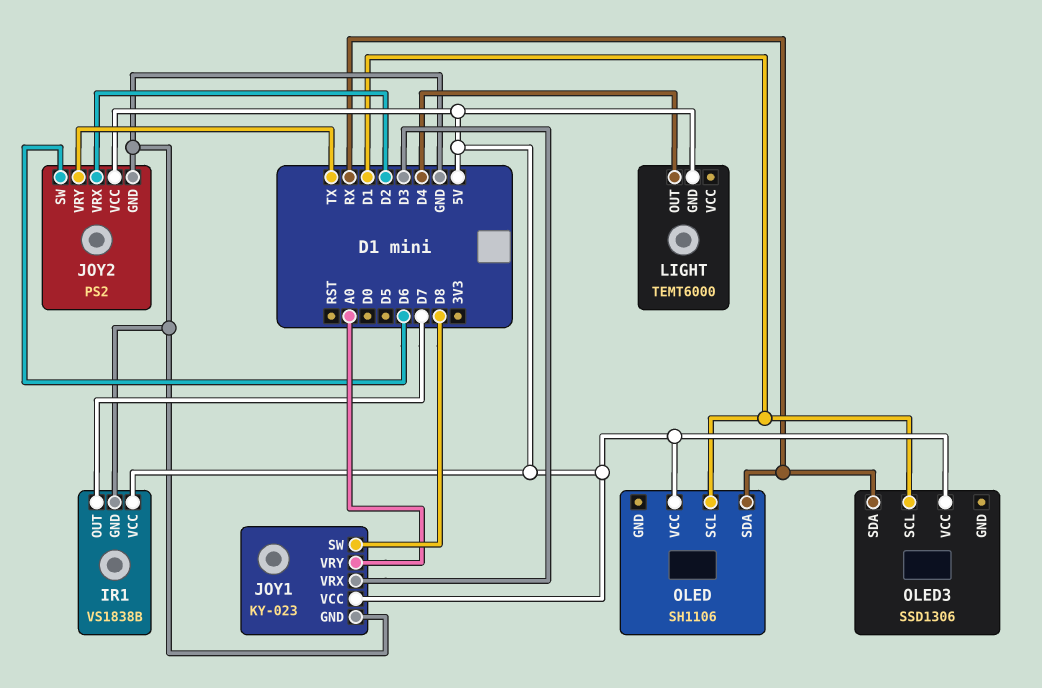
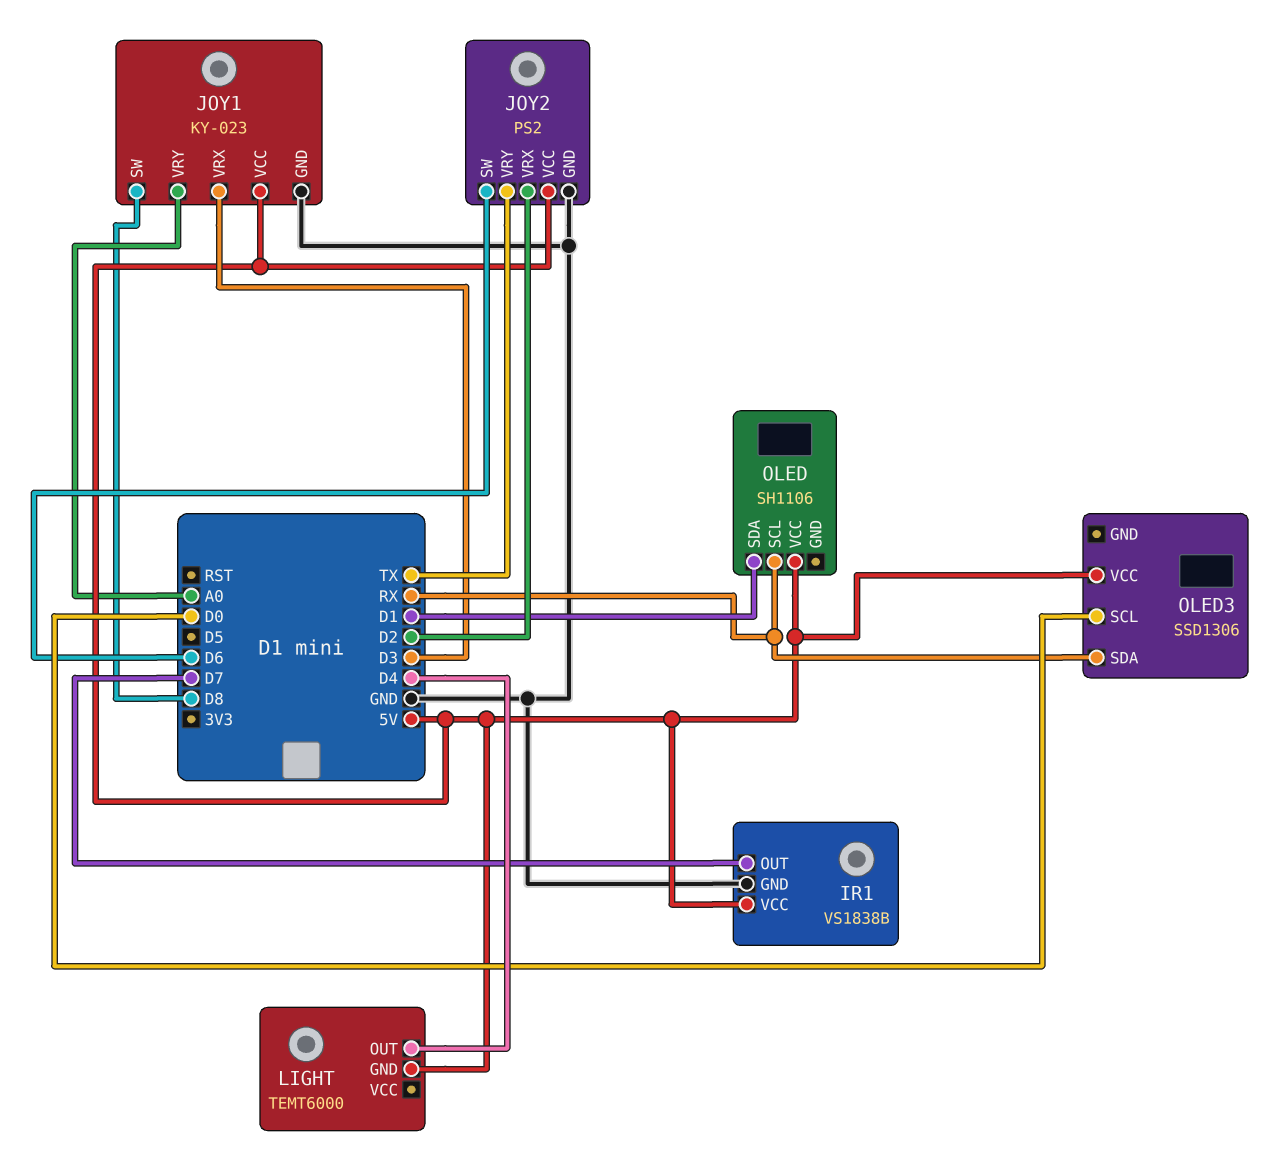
OLED pin SCL: D1 -> RX
OLED pin SDA: RX -> D1
OLED3 pin SCL: D1 -> D0

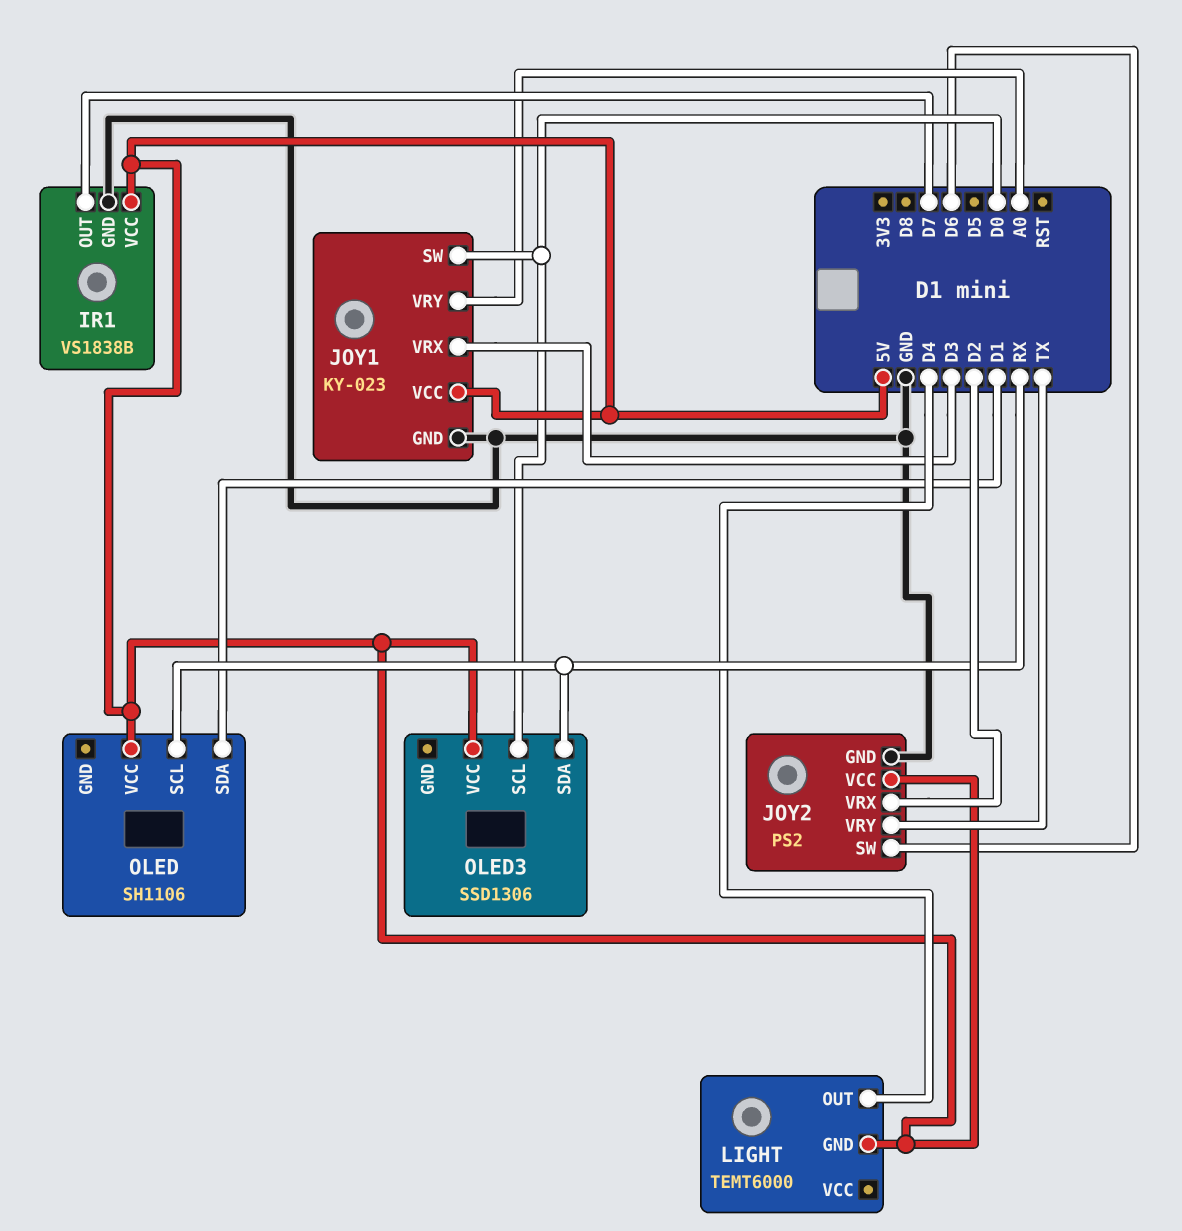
JOY1 pin SW: D8 -> D0

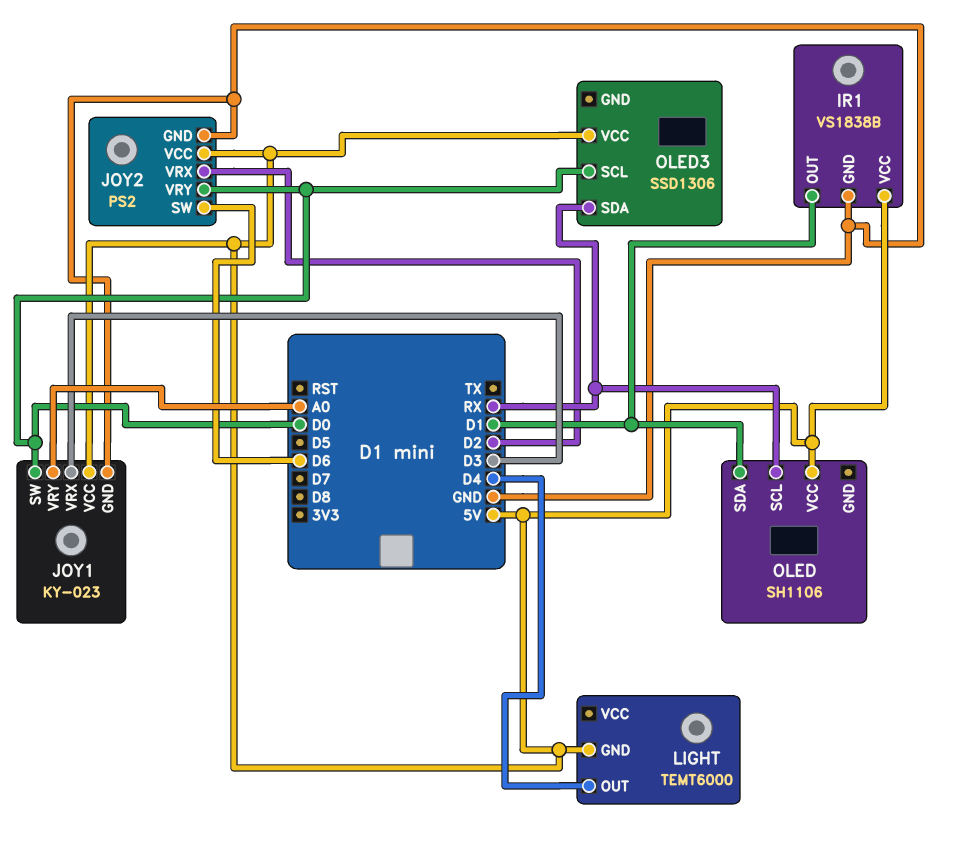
IR1 pin OUT: D7 -> D1
JOY2 pin VRY: TX -> D0

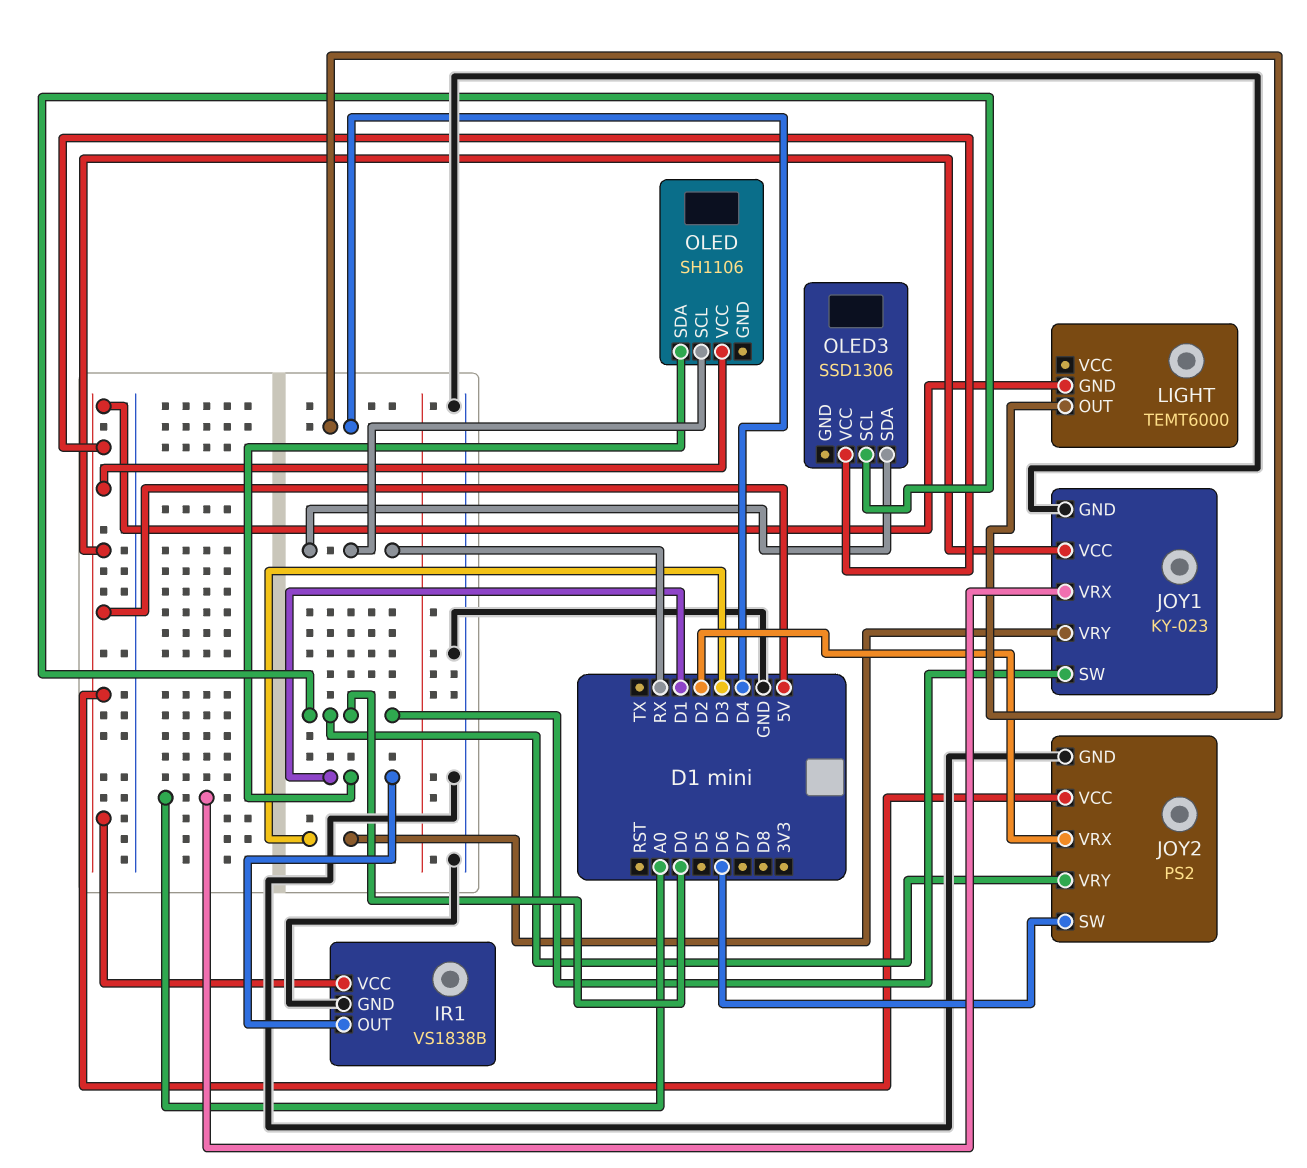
JOY1 pin VRX: D3 -> A0
JOY1 pin VRY: A0 -> D3

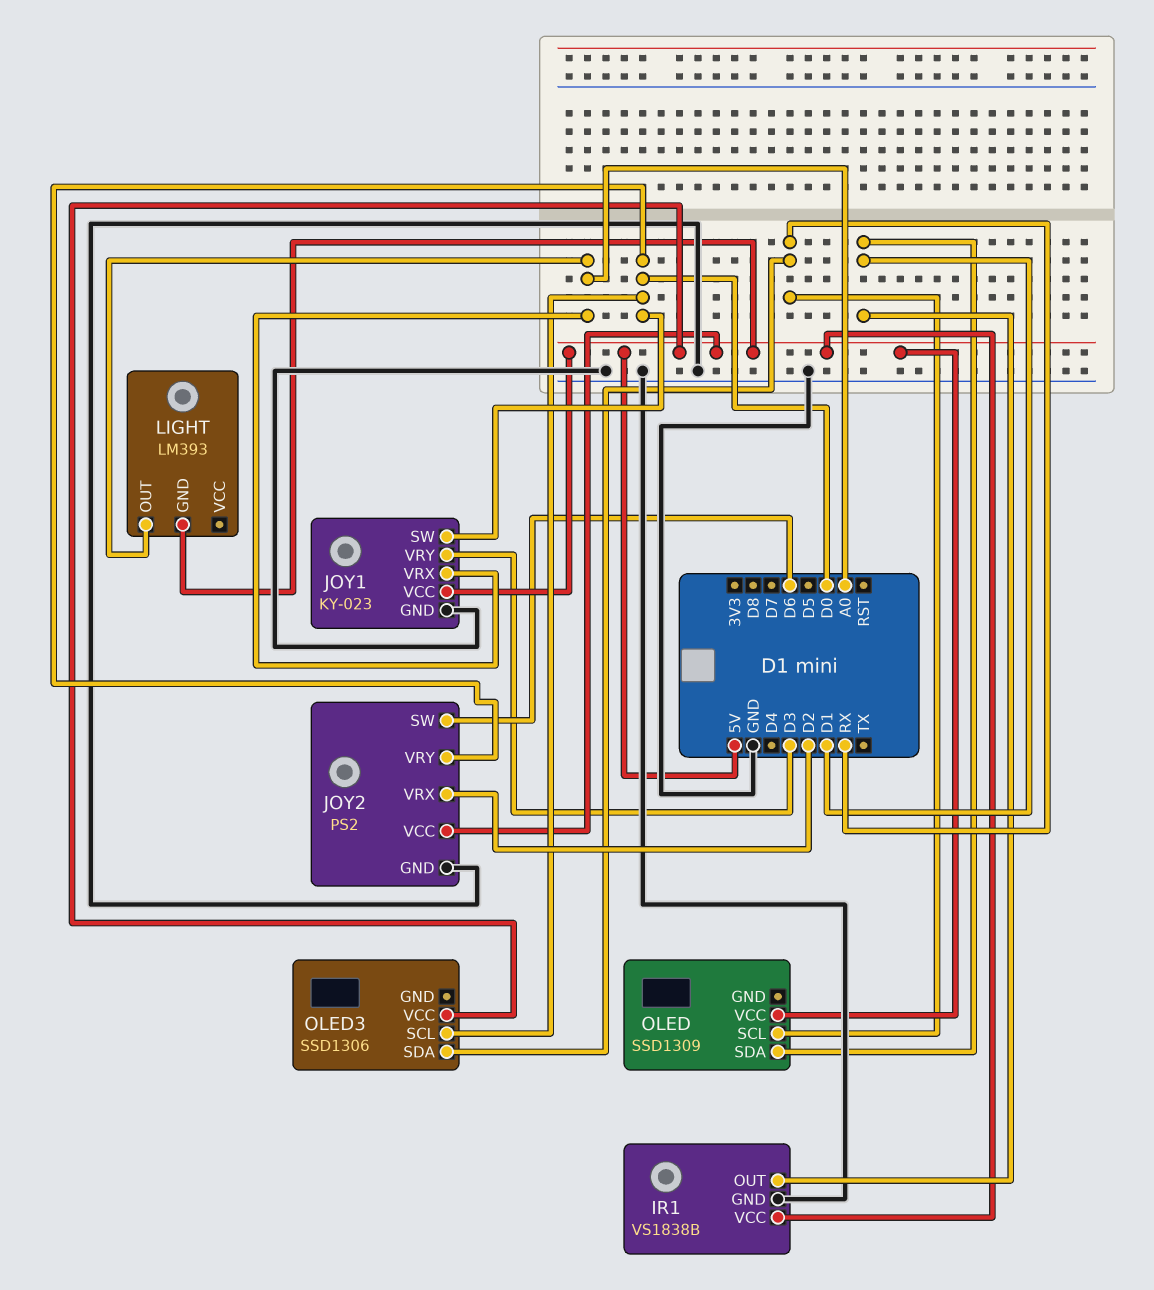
LIGHT: TEMT6000 -> LM393
LIGHT pin OUT: D4 -> A0
OLED: SH1106 -> SSD1309

